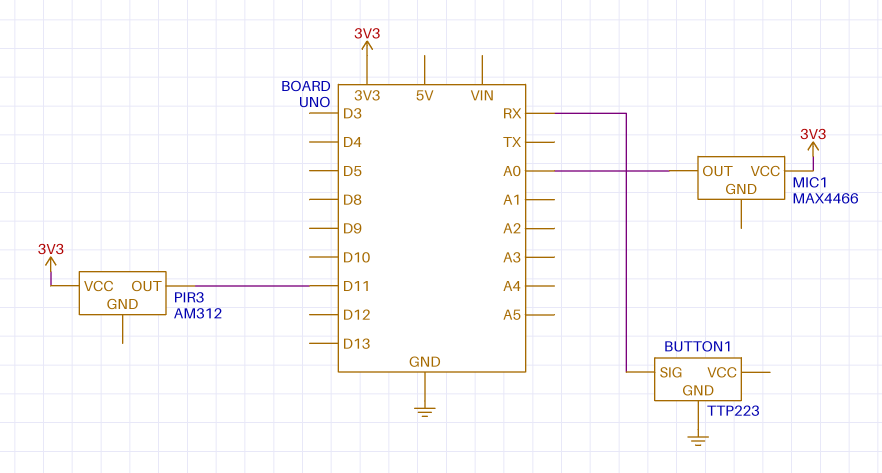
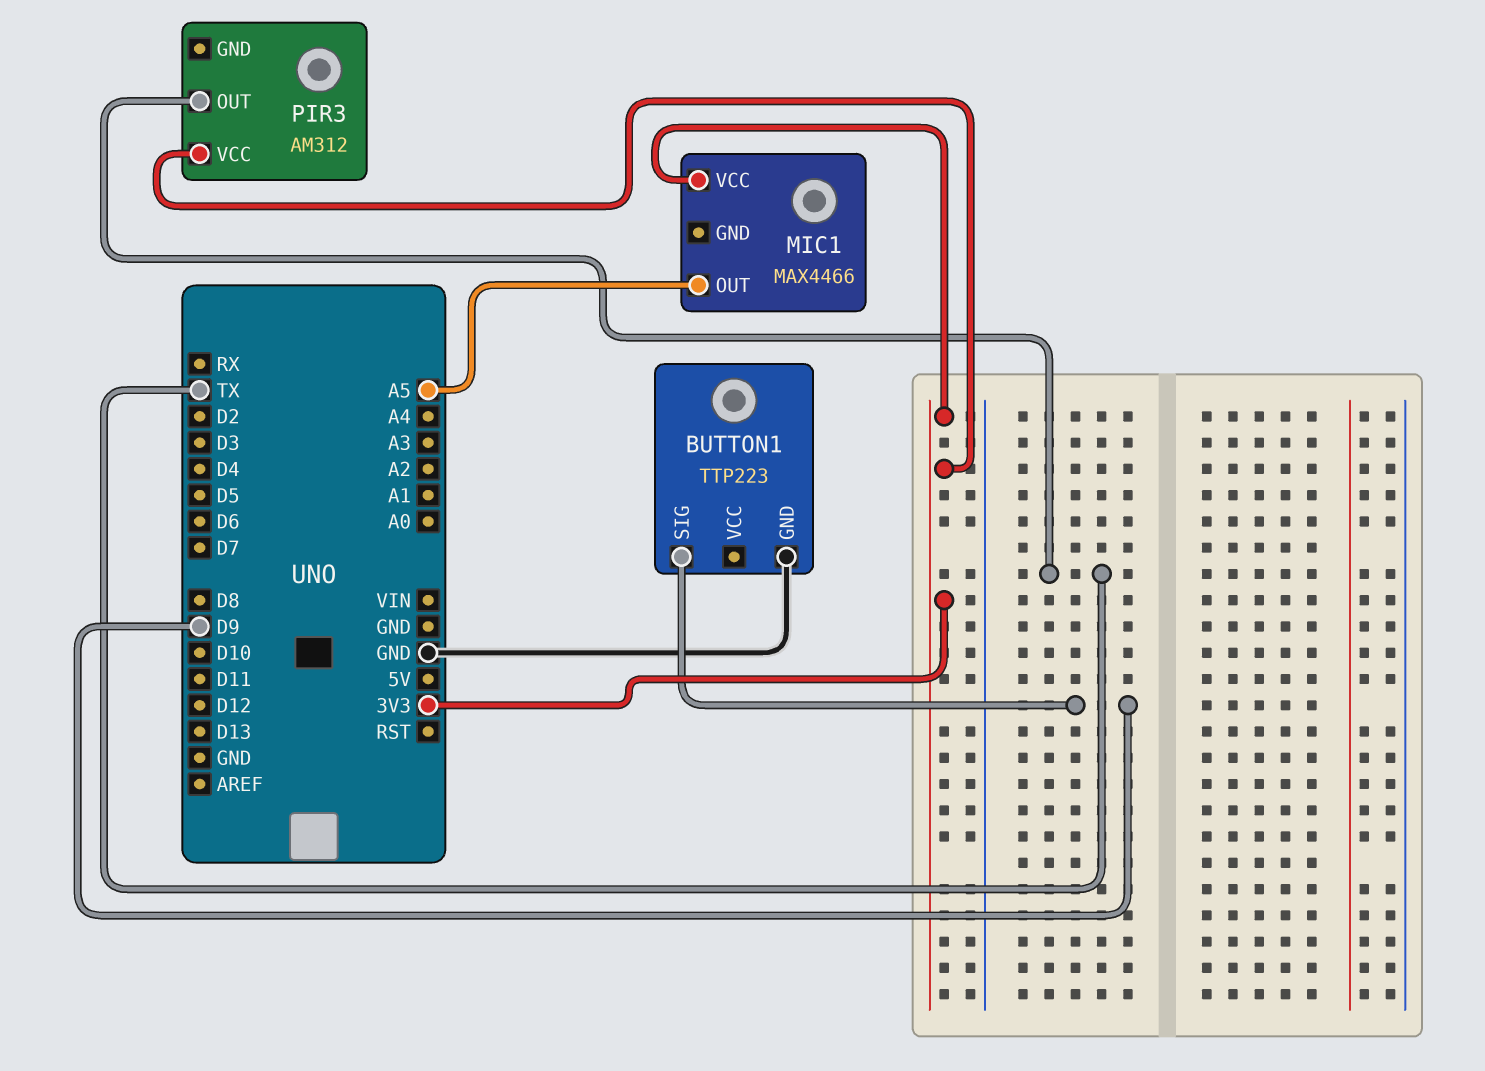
BUTTON1 pin SIG: RX -> D9
MIC1 pin OUT: A0 -> A5
PIR3 pin OUT: D11 -> TX

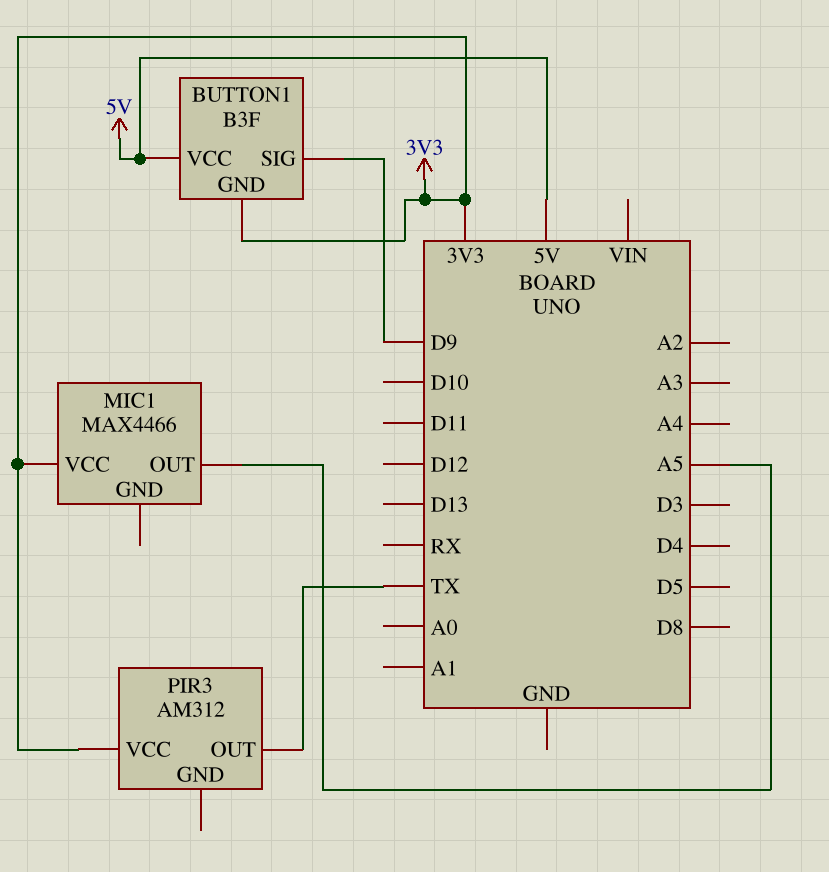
BUTTON1: TTP223 -> B3F
BUTTON1 pin GND: GND -> 3V3
BUTTON1 pin VCC: none -> 5V

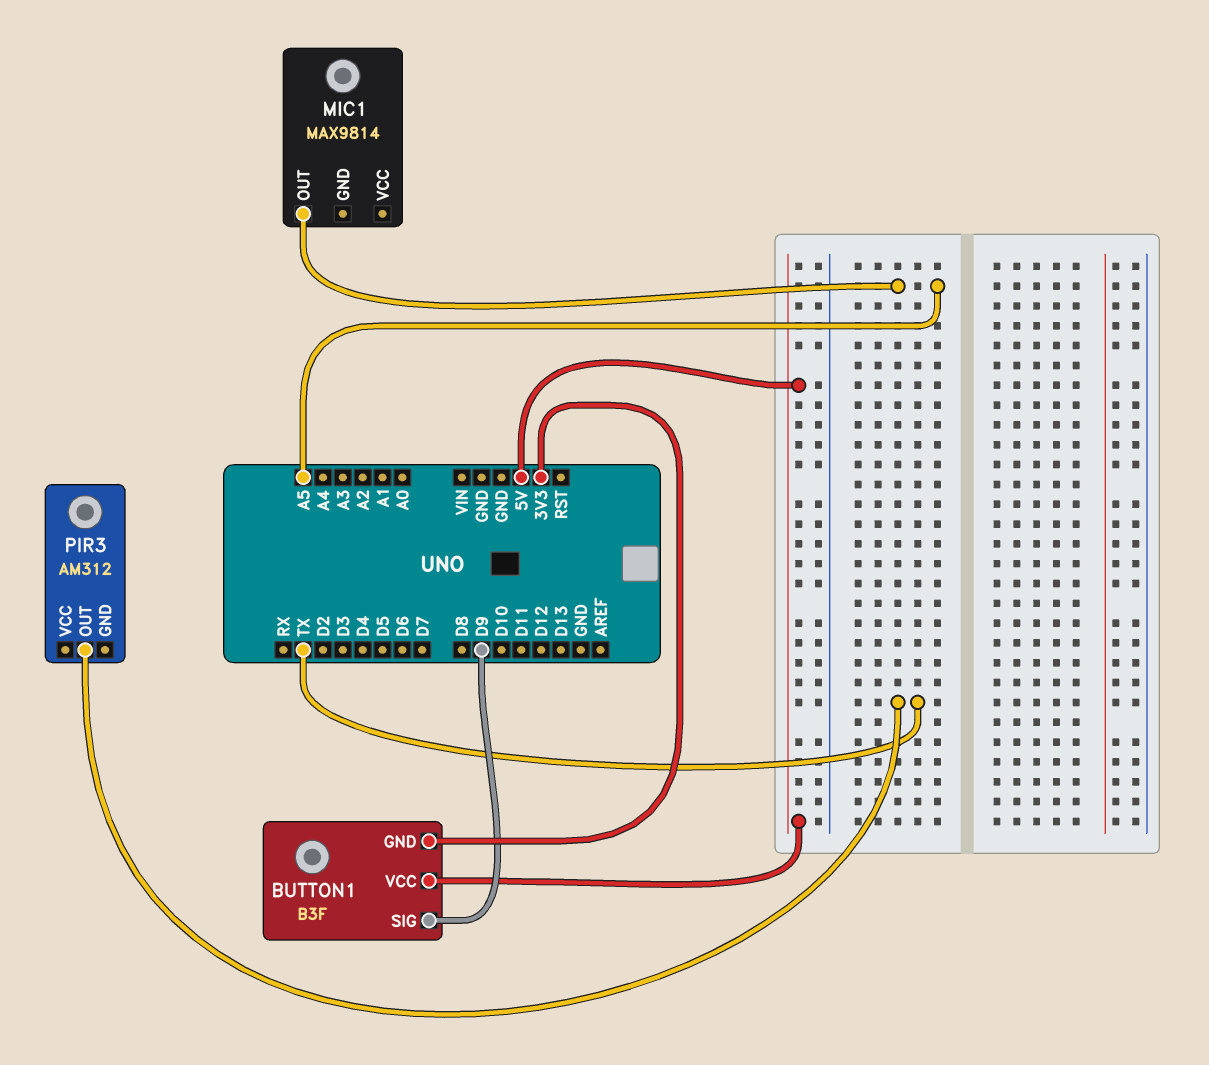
MIC1: MAX4466 -> MAX9814
MIC1 pin VCC: 3V3 -> none
PIR3 pin VCC: 3V3 -> none

